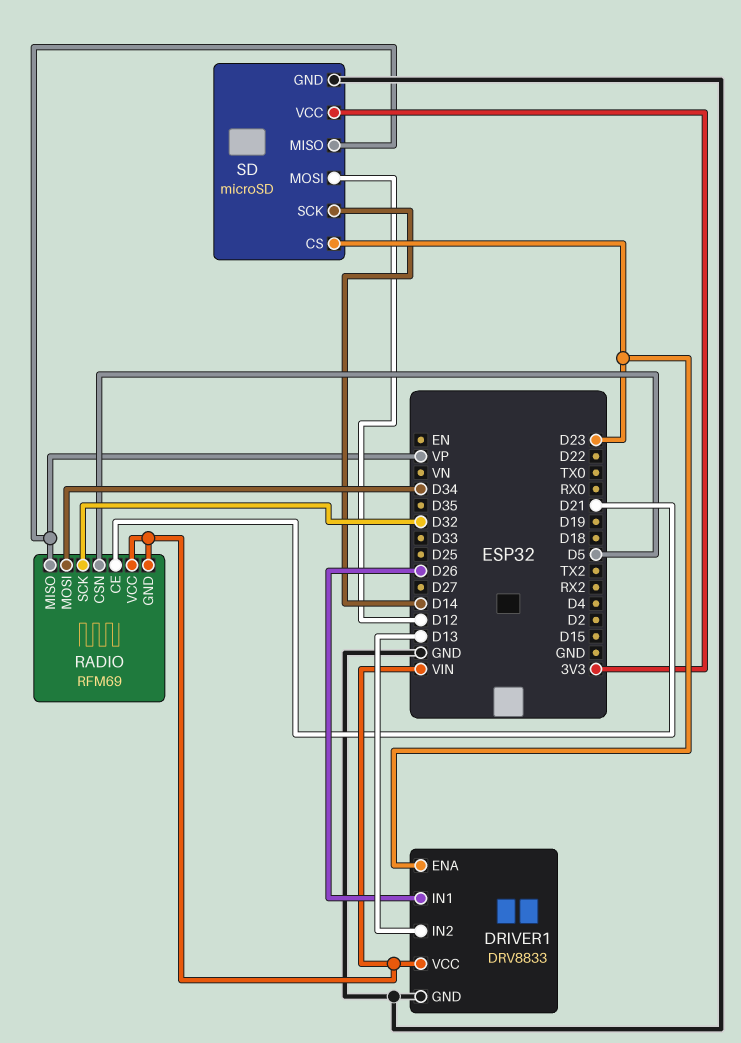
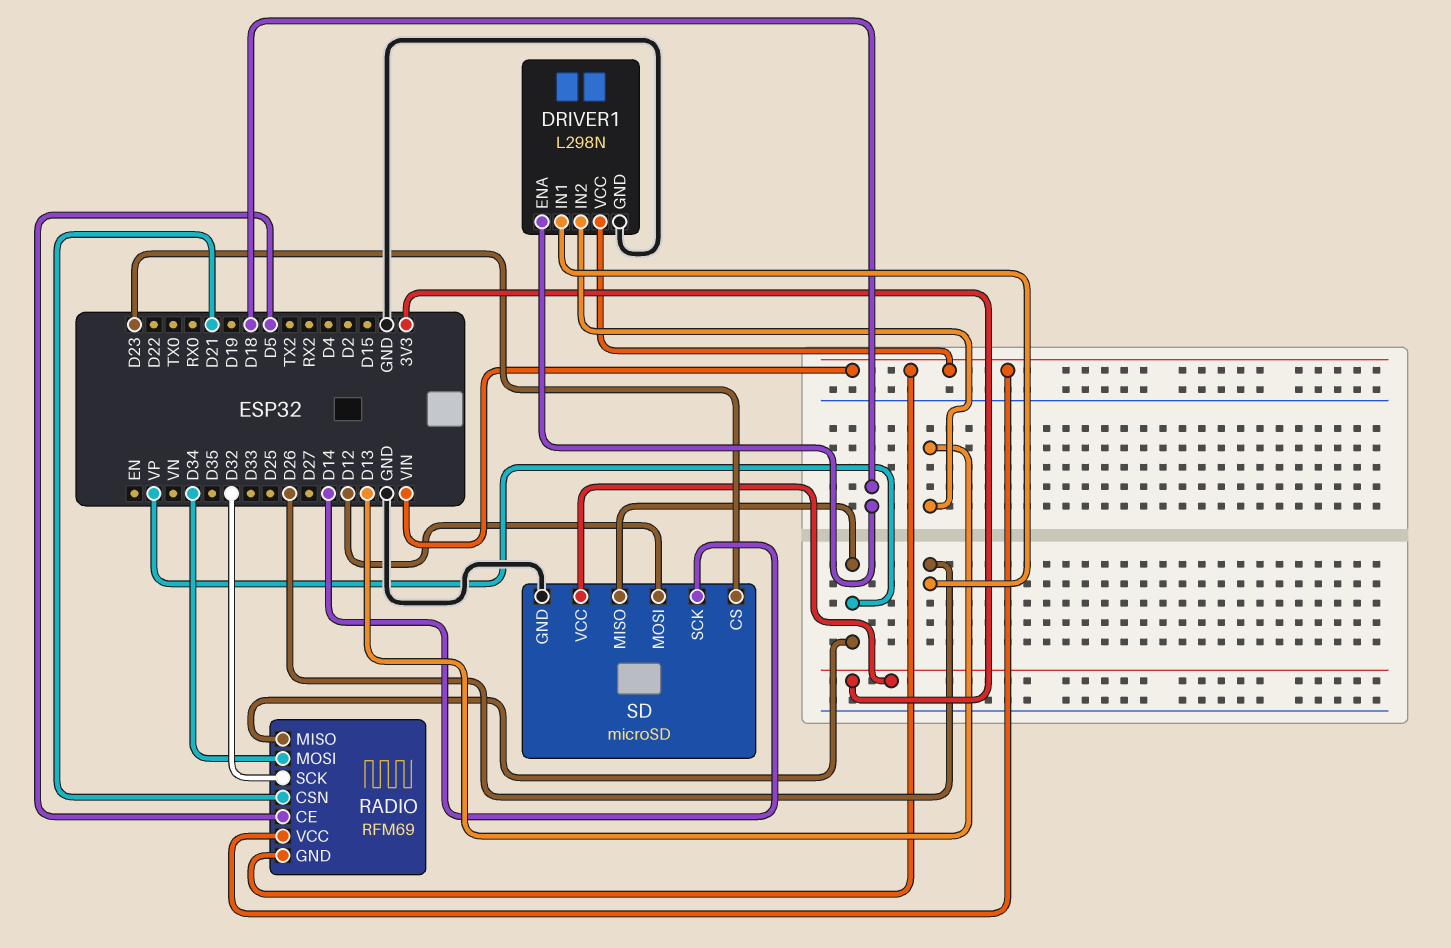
DRIVER1: DRV8833 -> L298N
DRIVER1 pin ENA: D23 -> D18
RADIO pin CE: D21 -> D5
RADIO pin CSN: D5 -> D21

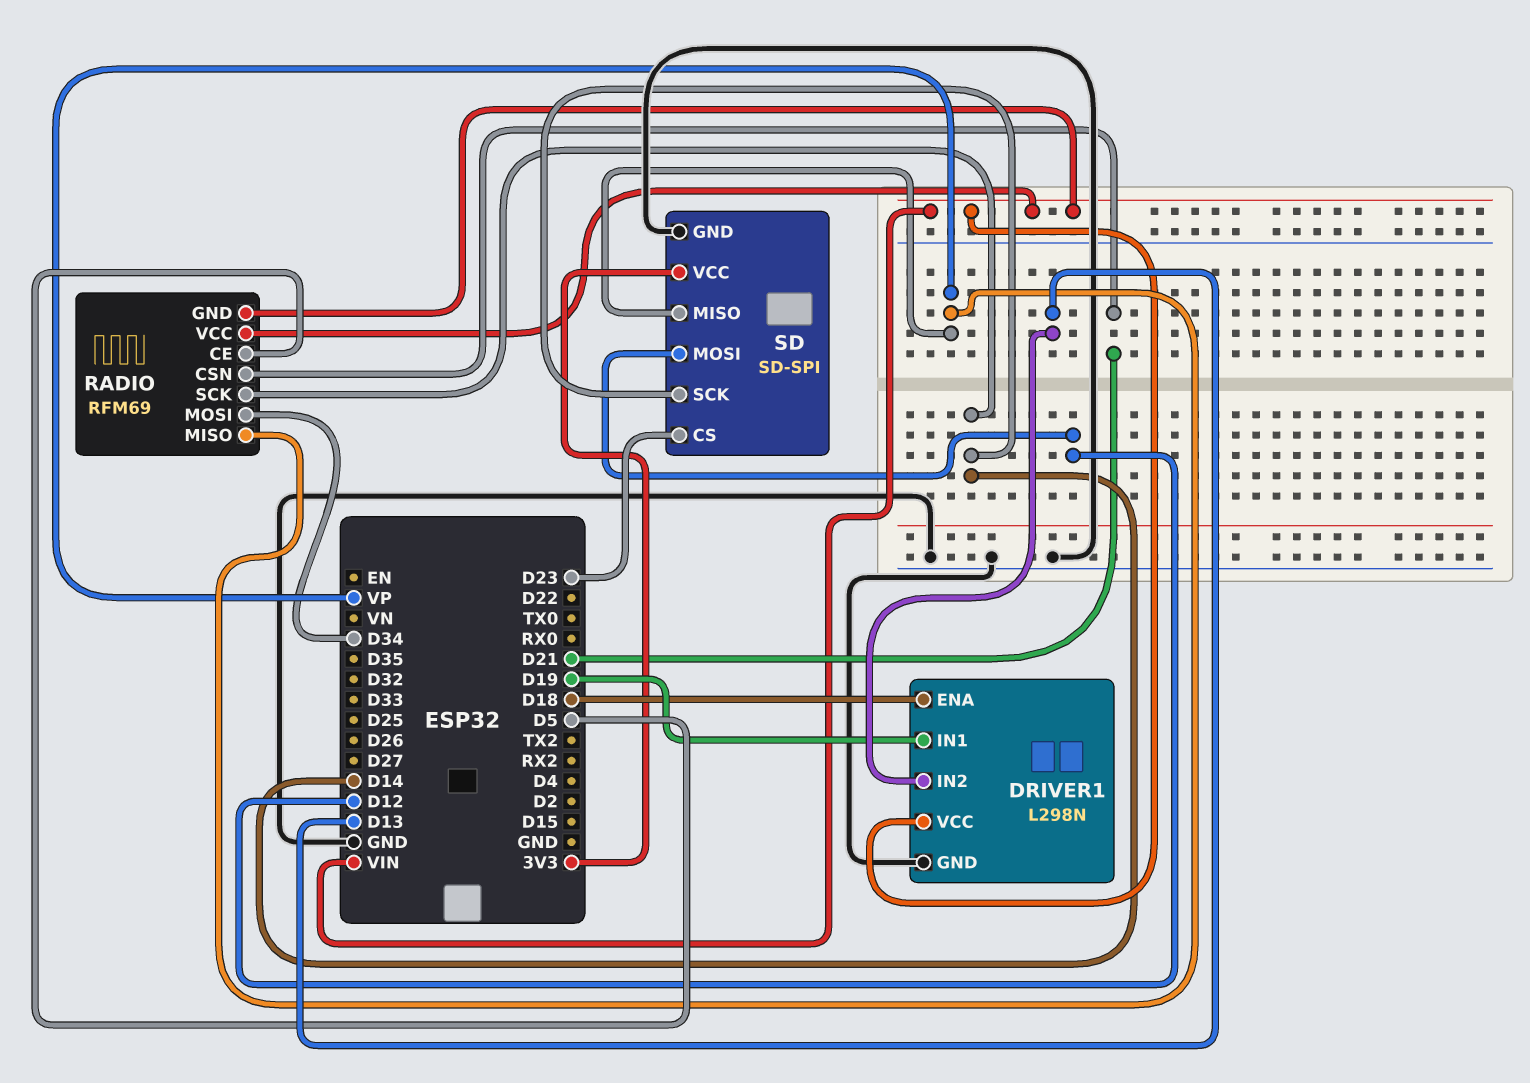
DRIVER1 pin IN1: D26 -> D19
RADIO pin SCK: D32 -> D14
SD: microSD -> SD-SPI

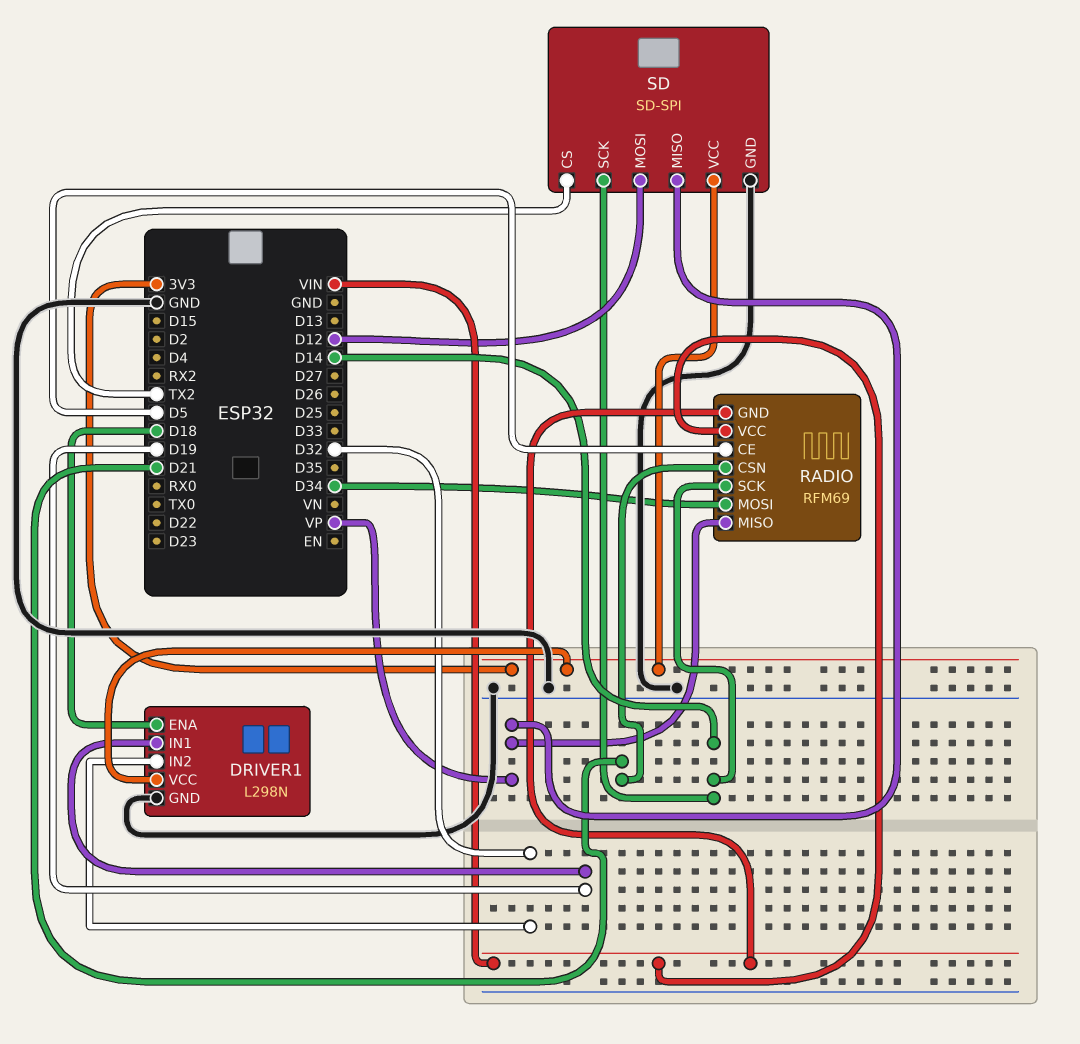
DRIVER1 pin IN2: D13 -> D32
DRIVER1 pin VCC: VIN -> 3V3
SD pin CS: D23 -> TX2

